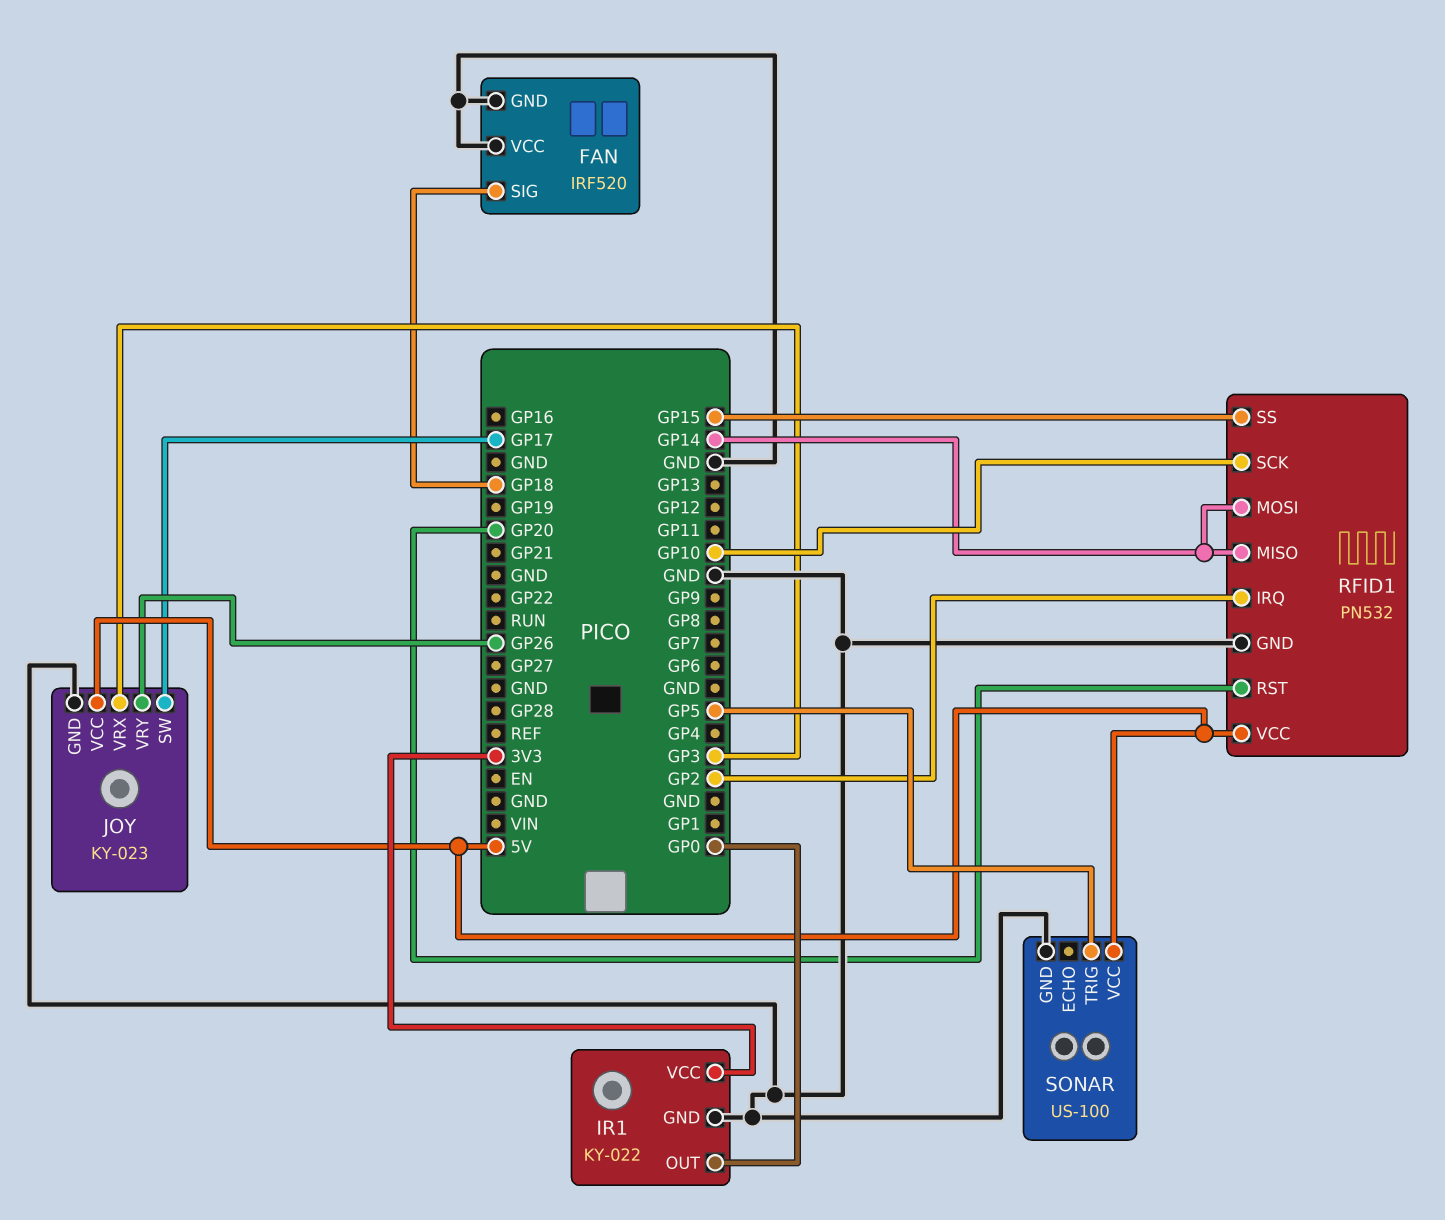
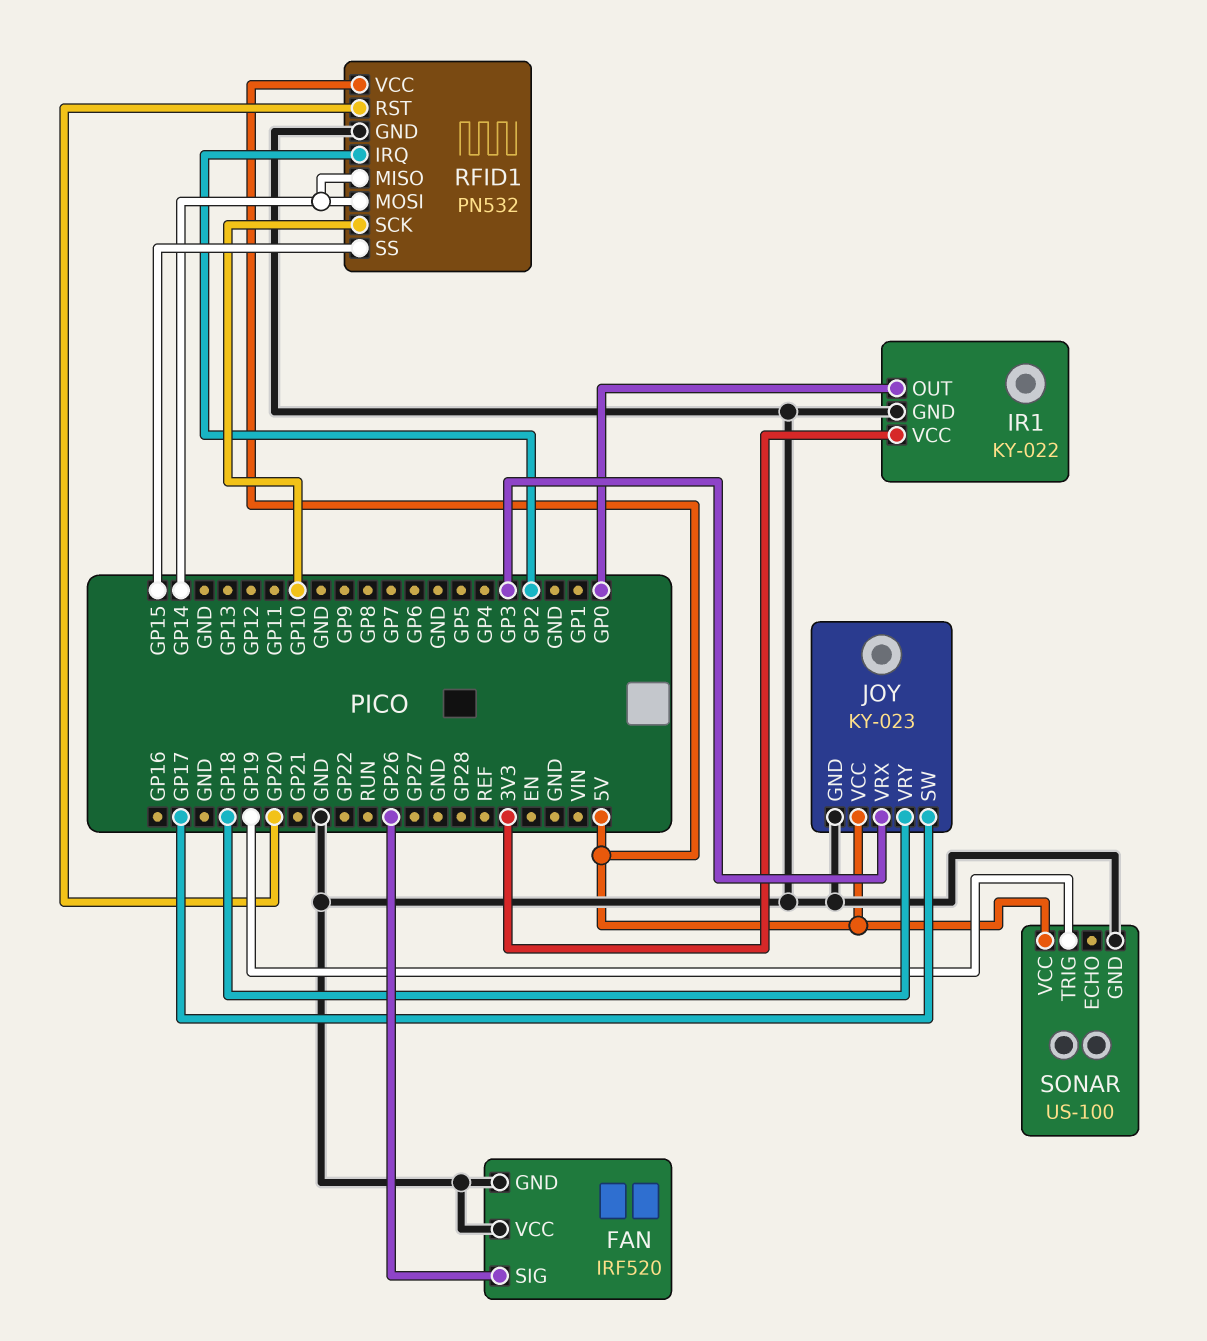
FAN pin SIG: GP18 -> GP26
JOY pin VRY: GP26 -> GP18
SONAR pin TRIG: GP5 -> GP19

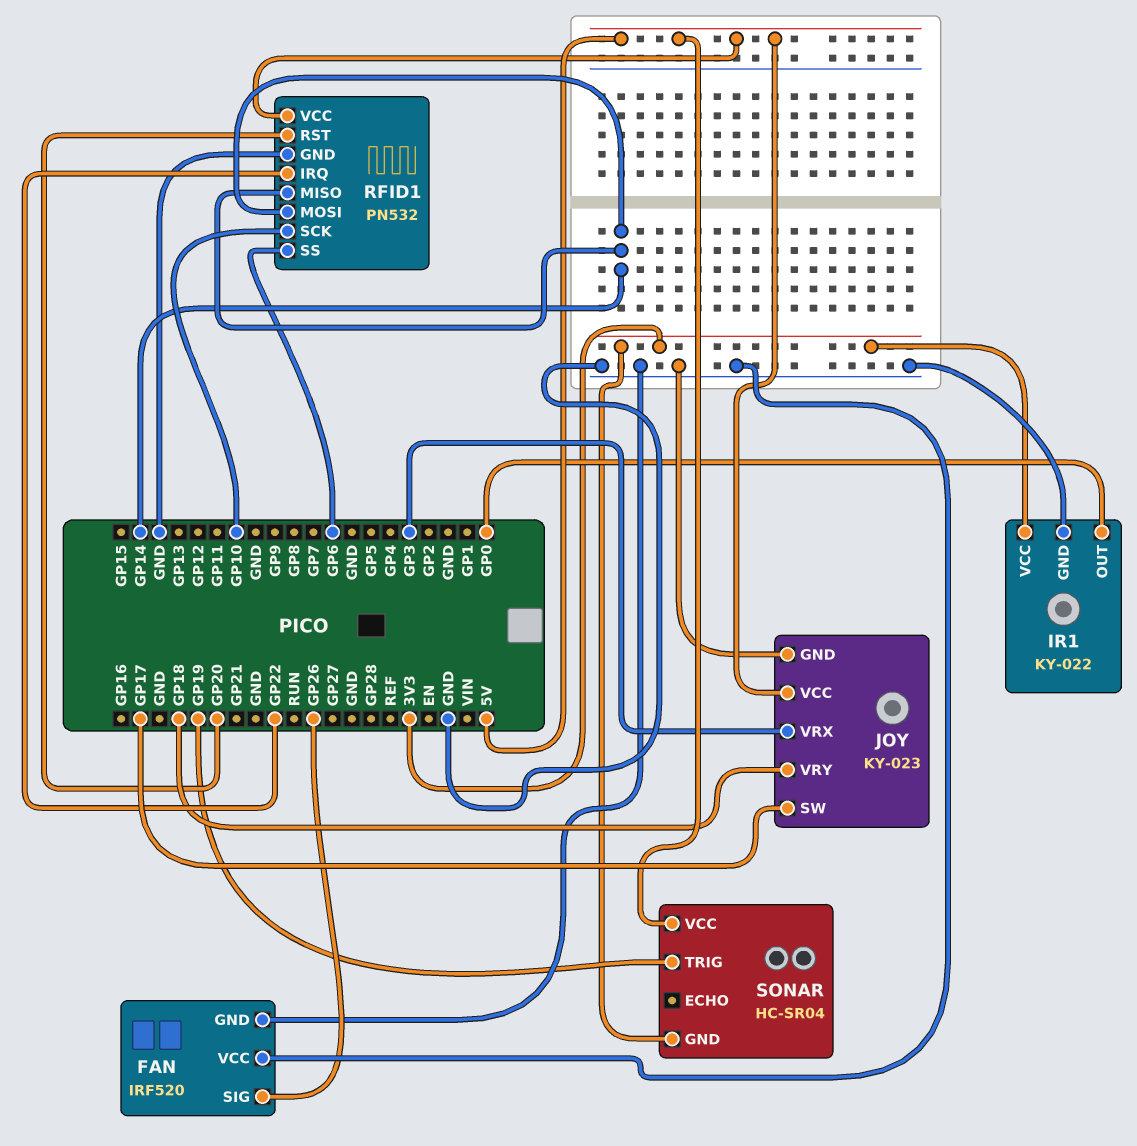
RFID1 pin IRQ: GP2 -> GP22
RFID1 pin SS: GP15 -> GP6
SONAR: US-100 -> HC-SR04
SONAR pin GND: GND -> 3V3

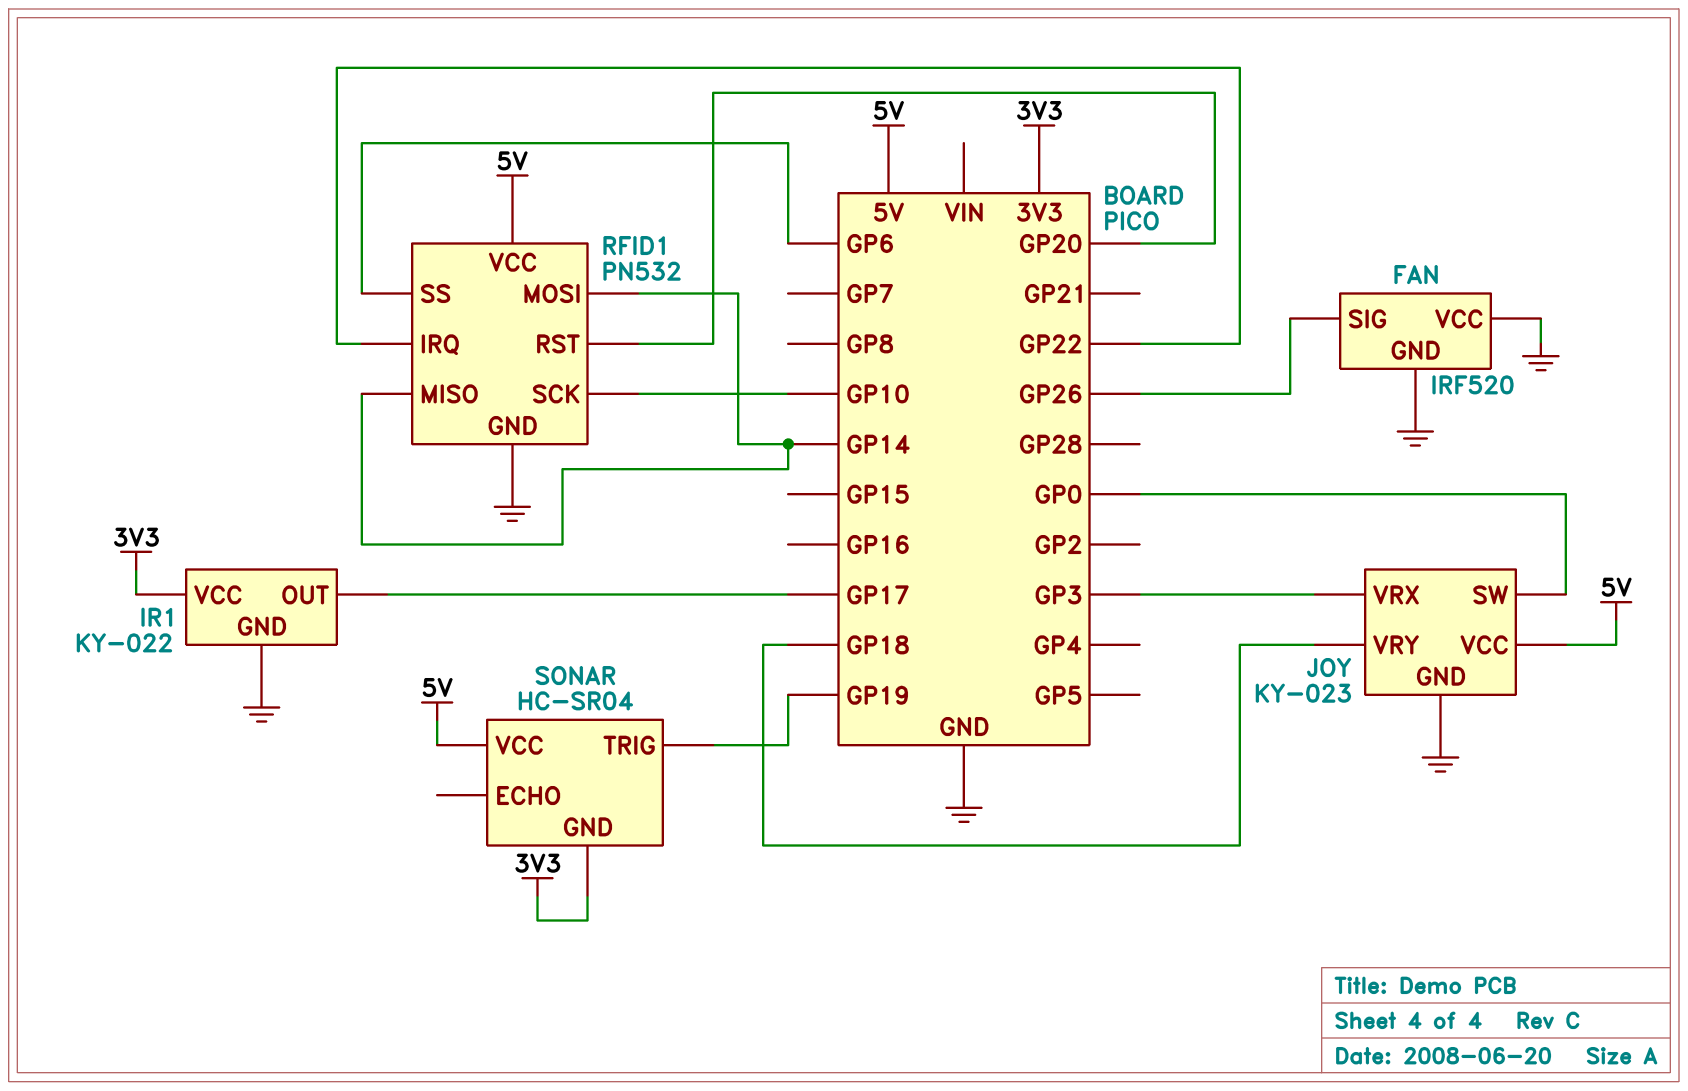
IR1 pin OUT: GP0 -> GP17
JOY pin SW: GP17 -> GP0

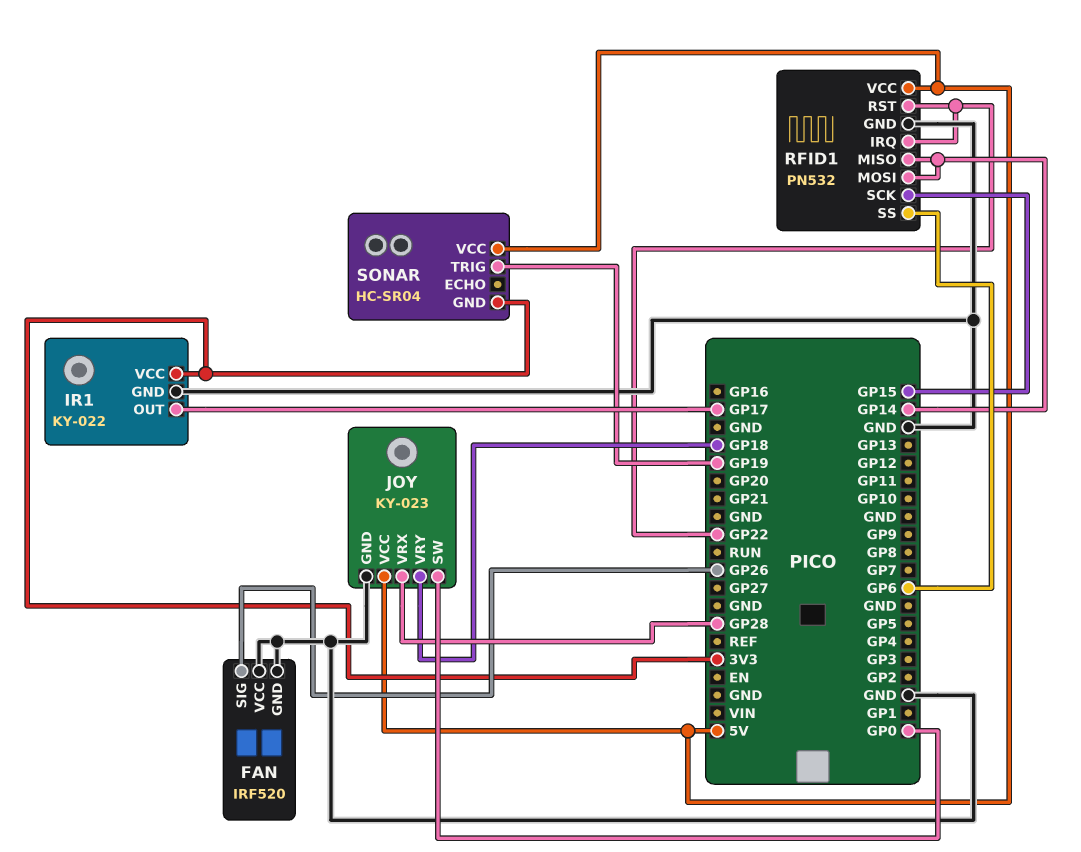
JOY pin VRX: GP3 -> GP28
RFID1 pin RST: GP20 -> GP22
RFID1 pin SCK: GP10 -> GP15

